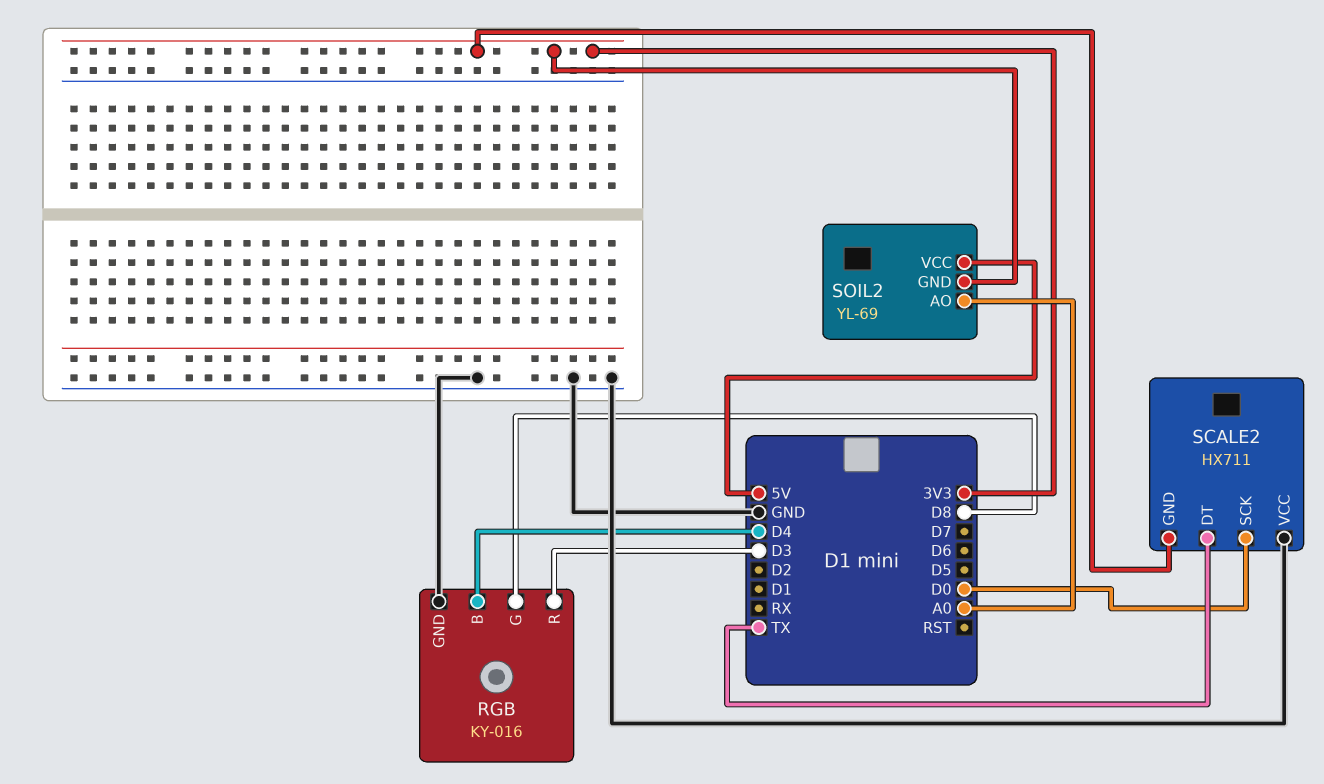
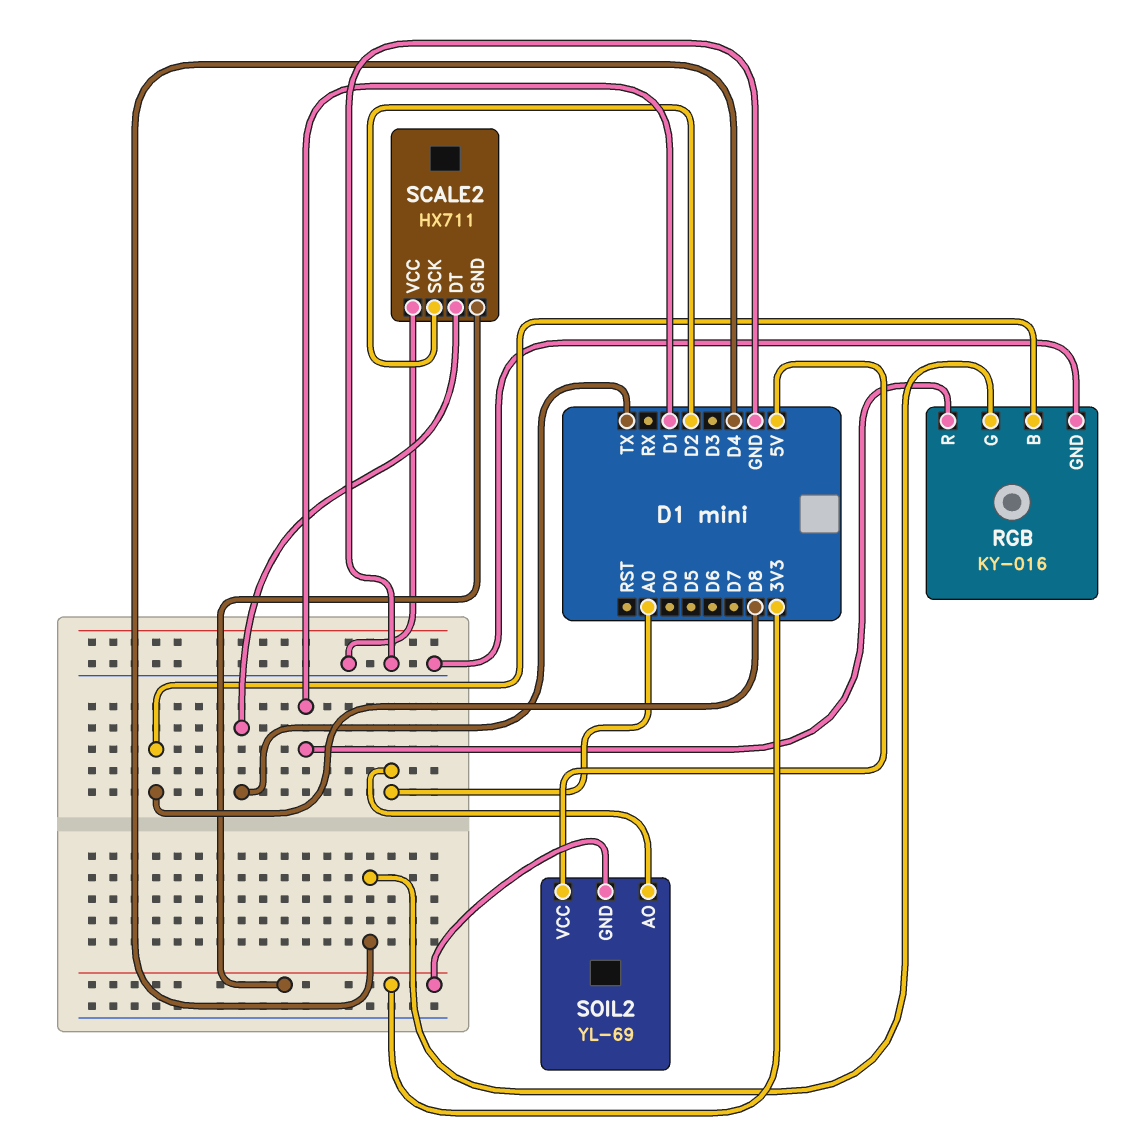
RGB pin B: D4 -> D8
RGB pin G: D8 -> D4
RGB pin R: D3 -> D1
SCALE2 pin SCK: D0 -> D2

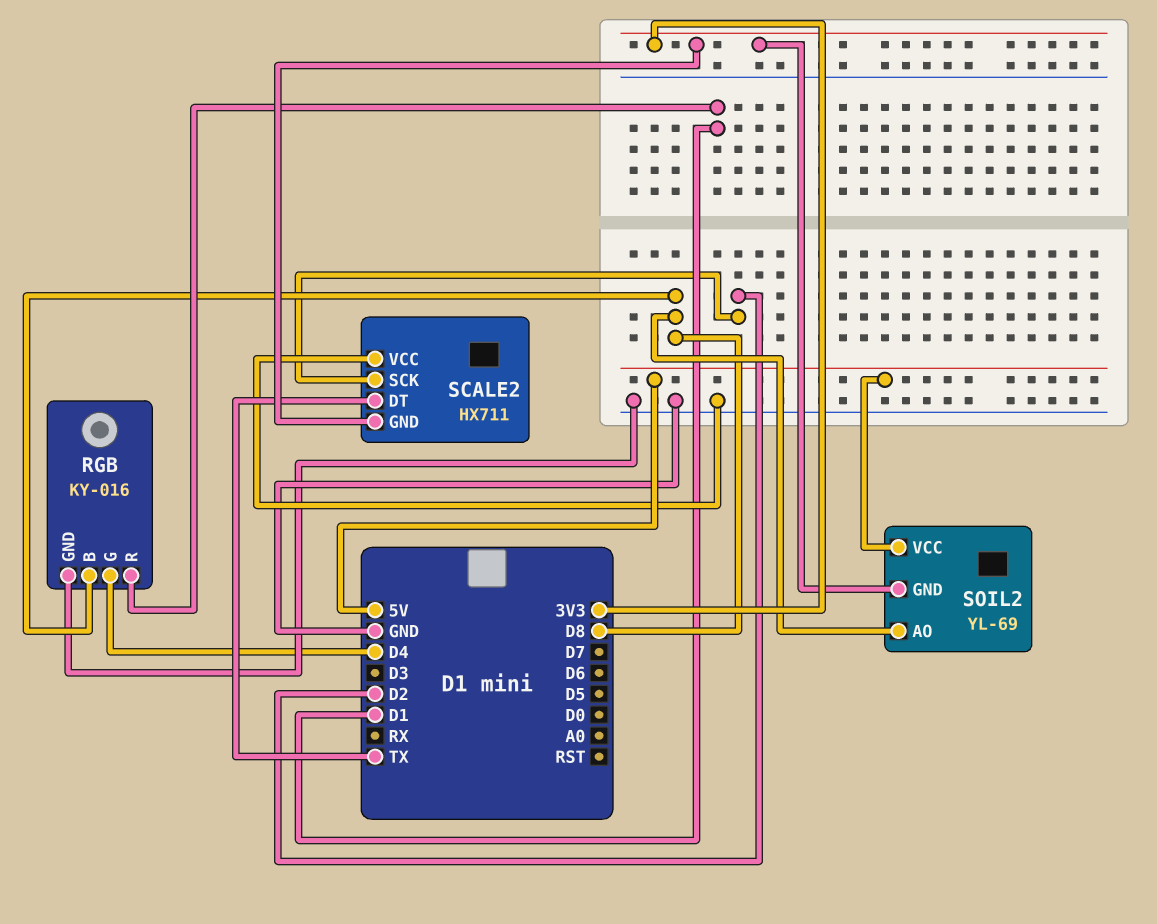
SOIL2 pin AO: A0 -> D8

